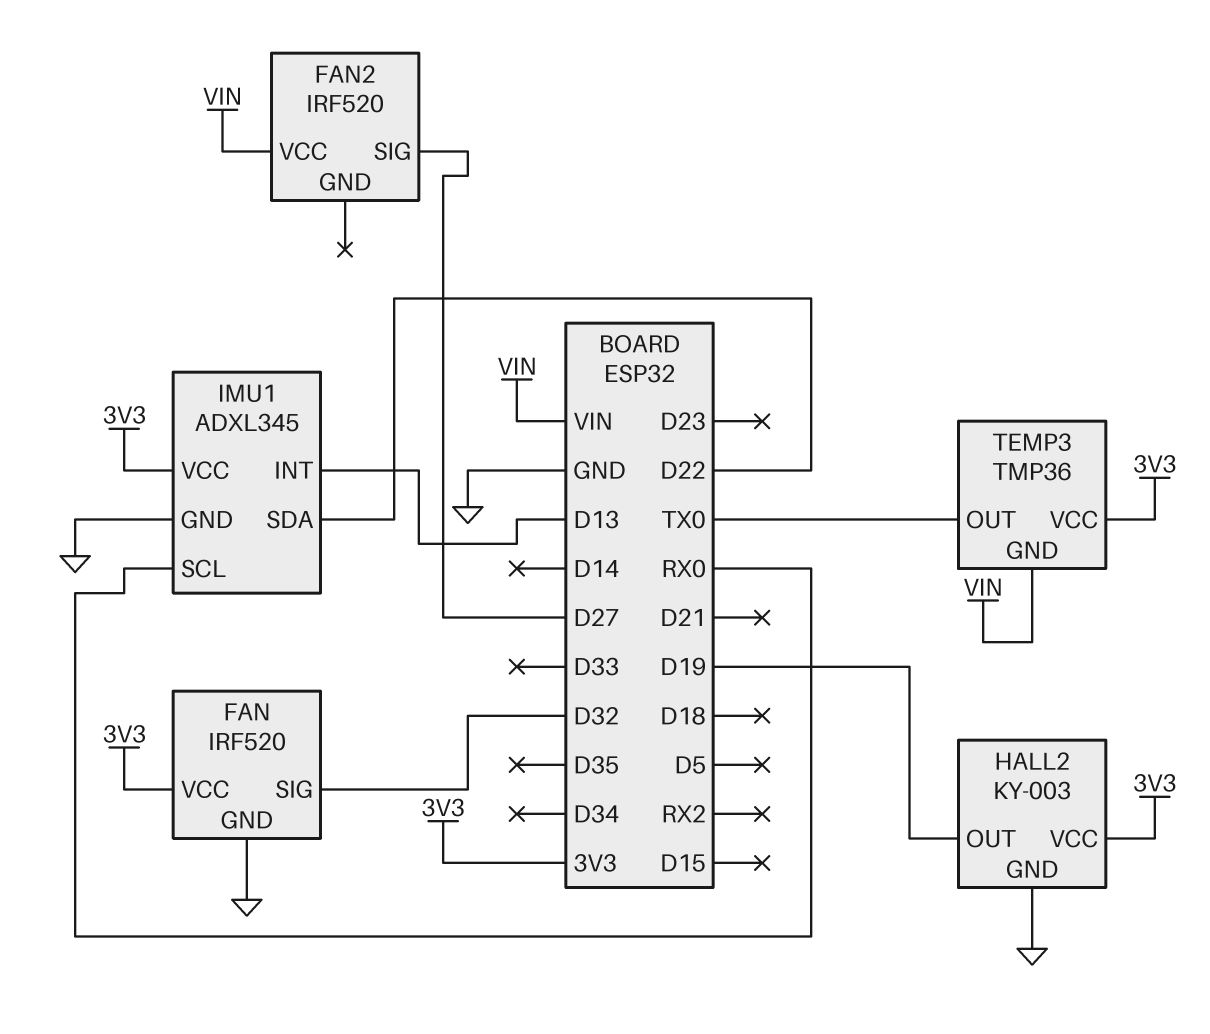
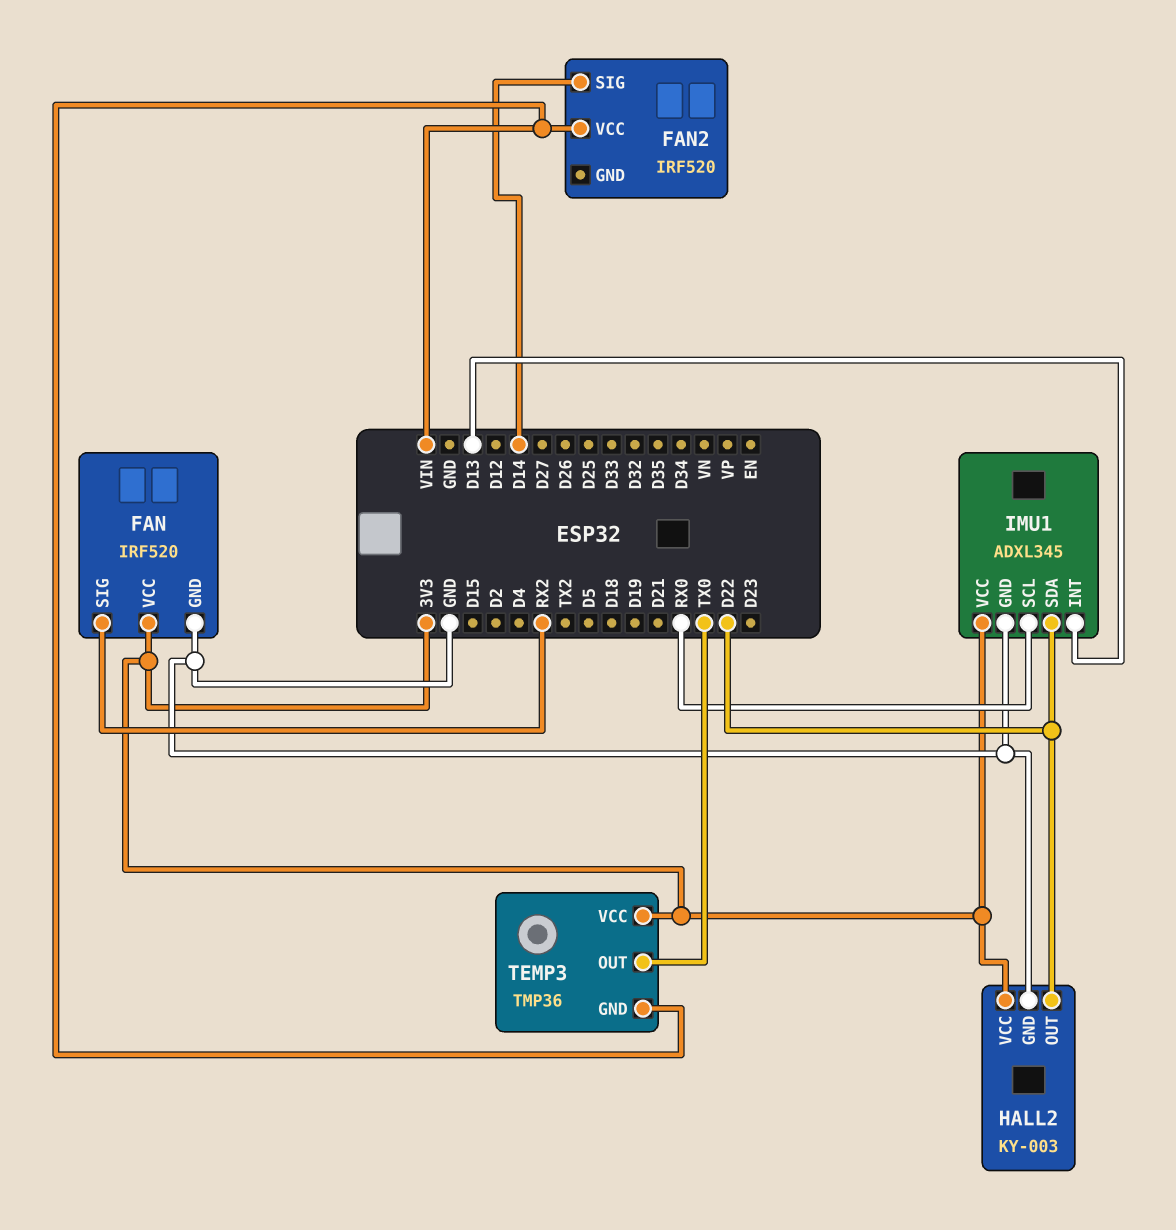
FAN pin SIG: D32 -> RX2
FAN2 pin SIG: D27 -> D14
HALL2 pin OUT: D19 -> D22

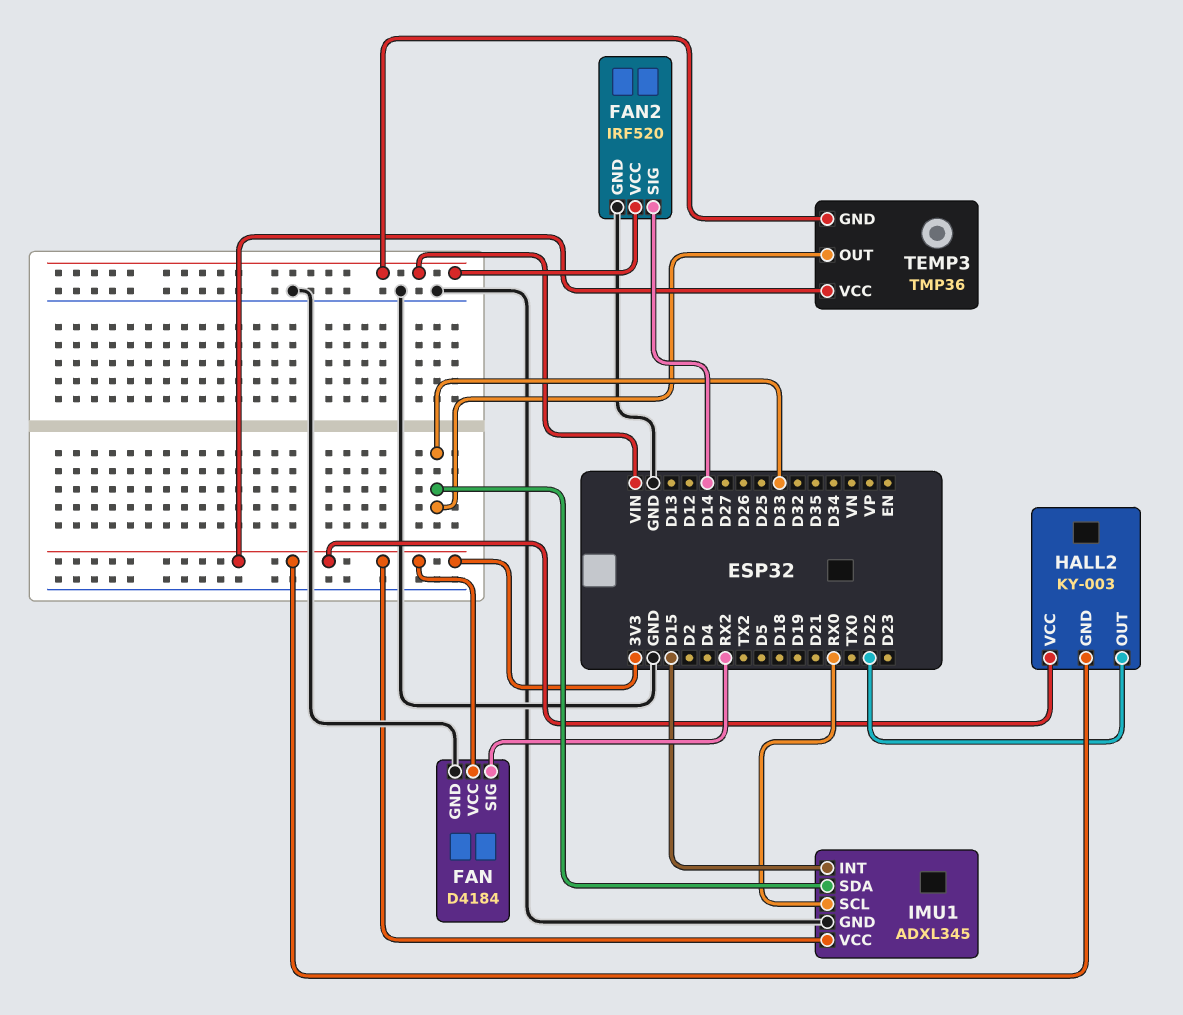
FAN: IRF520 -> D4184
FAN2 pin GND: none -> GND
HALL2 pin GND: GND -> 3V3
IMU1 pin INT: D13 -> D15
IMU1 pin SDA: D22 -> D33
TEMP3 pin OUT: TX0 -> D33

